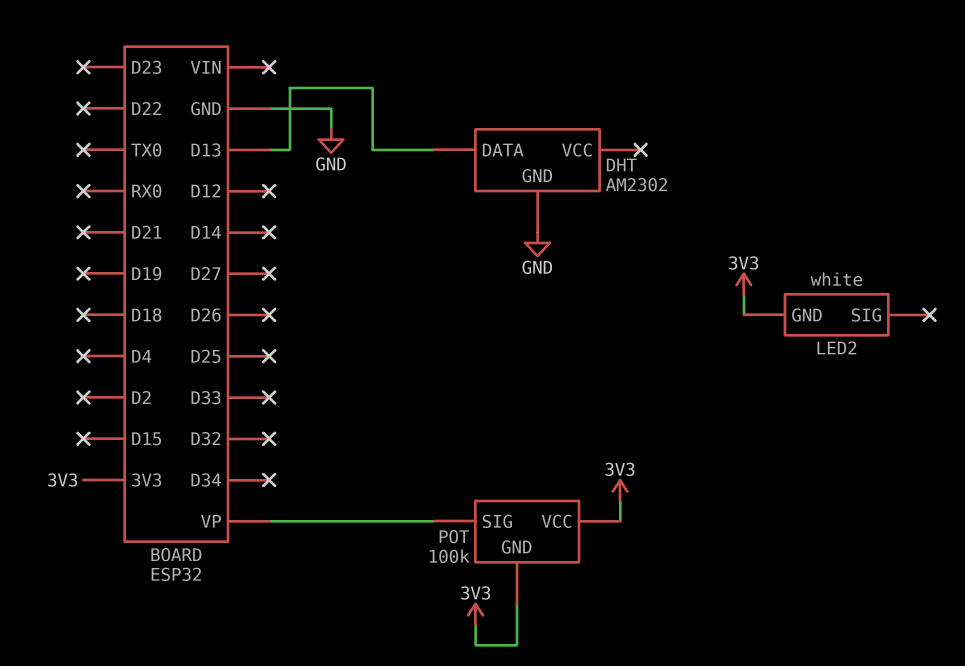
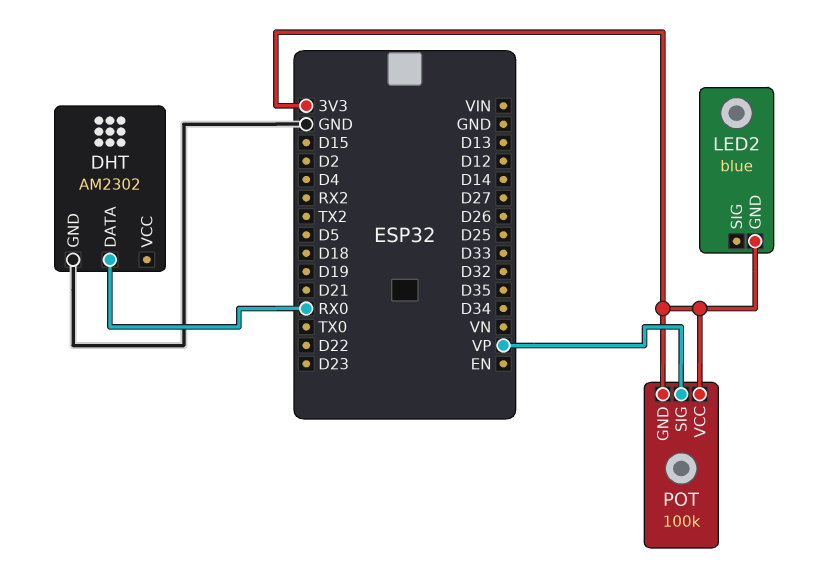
DHT pin DATA: D13 -> RX0
LED2: white -> blue

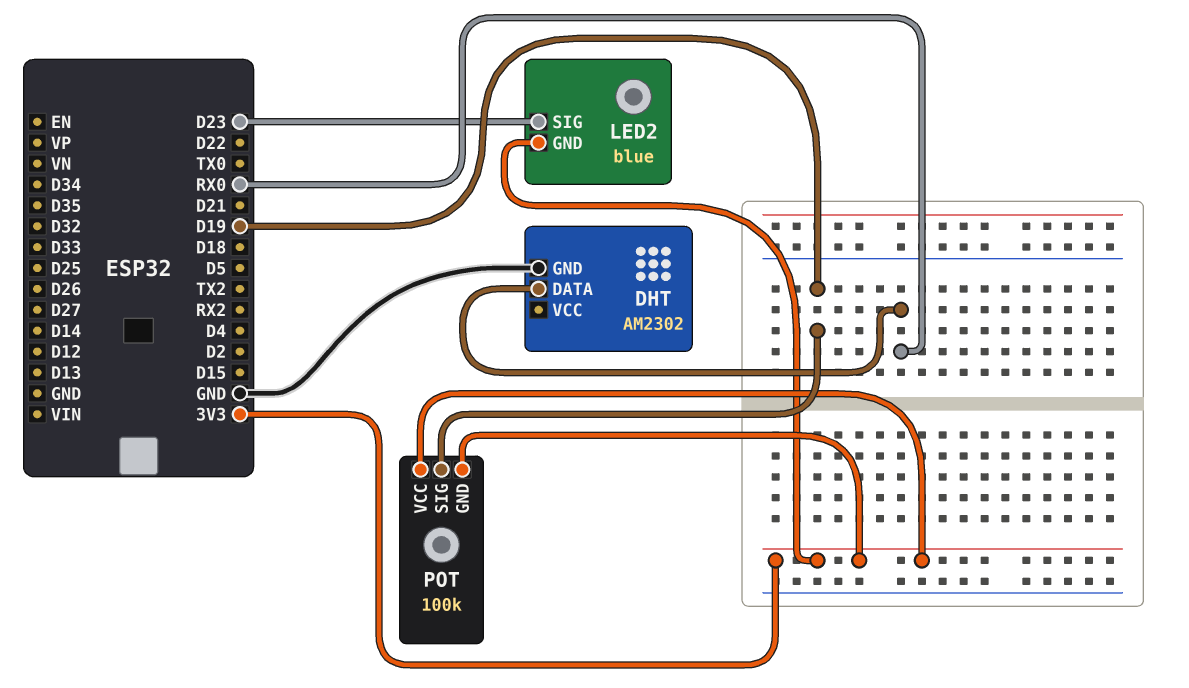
LED2 pin SIG: none -> D23
POT pin SIG: VP -> D19

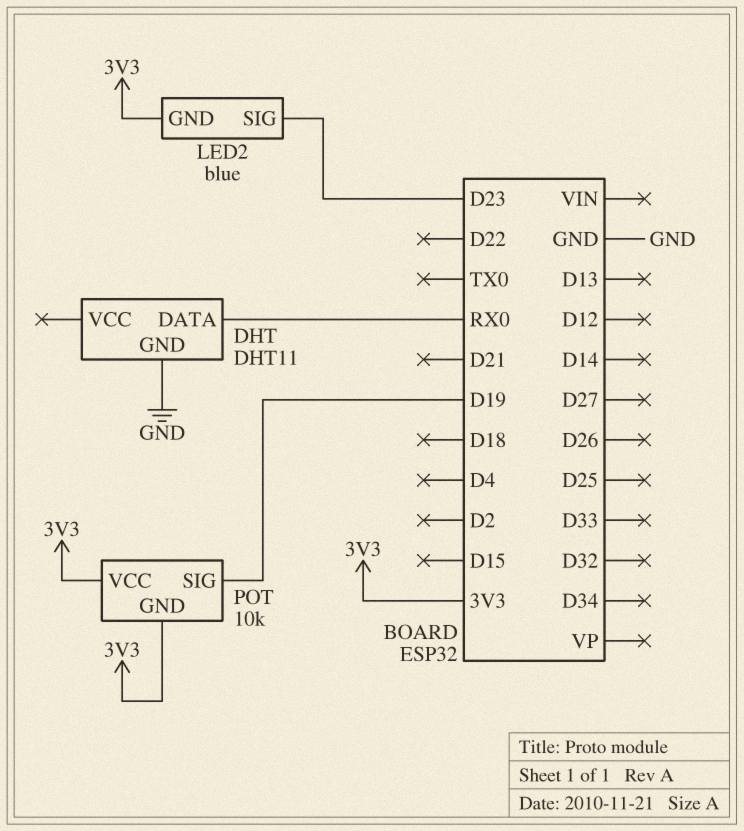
DHT: AM2302 -> DHT11
POT: 100k -> 10k

